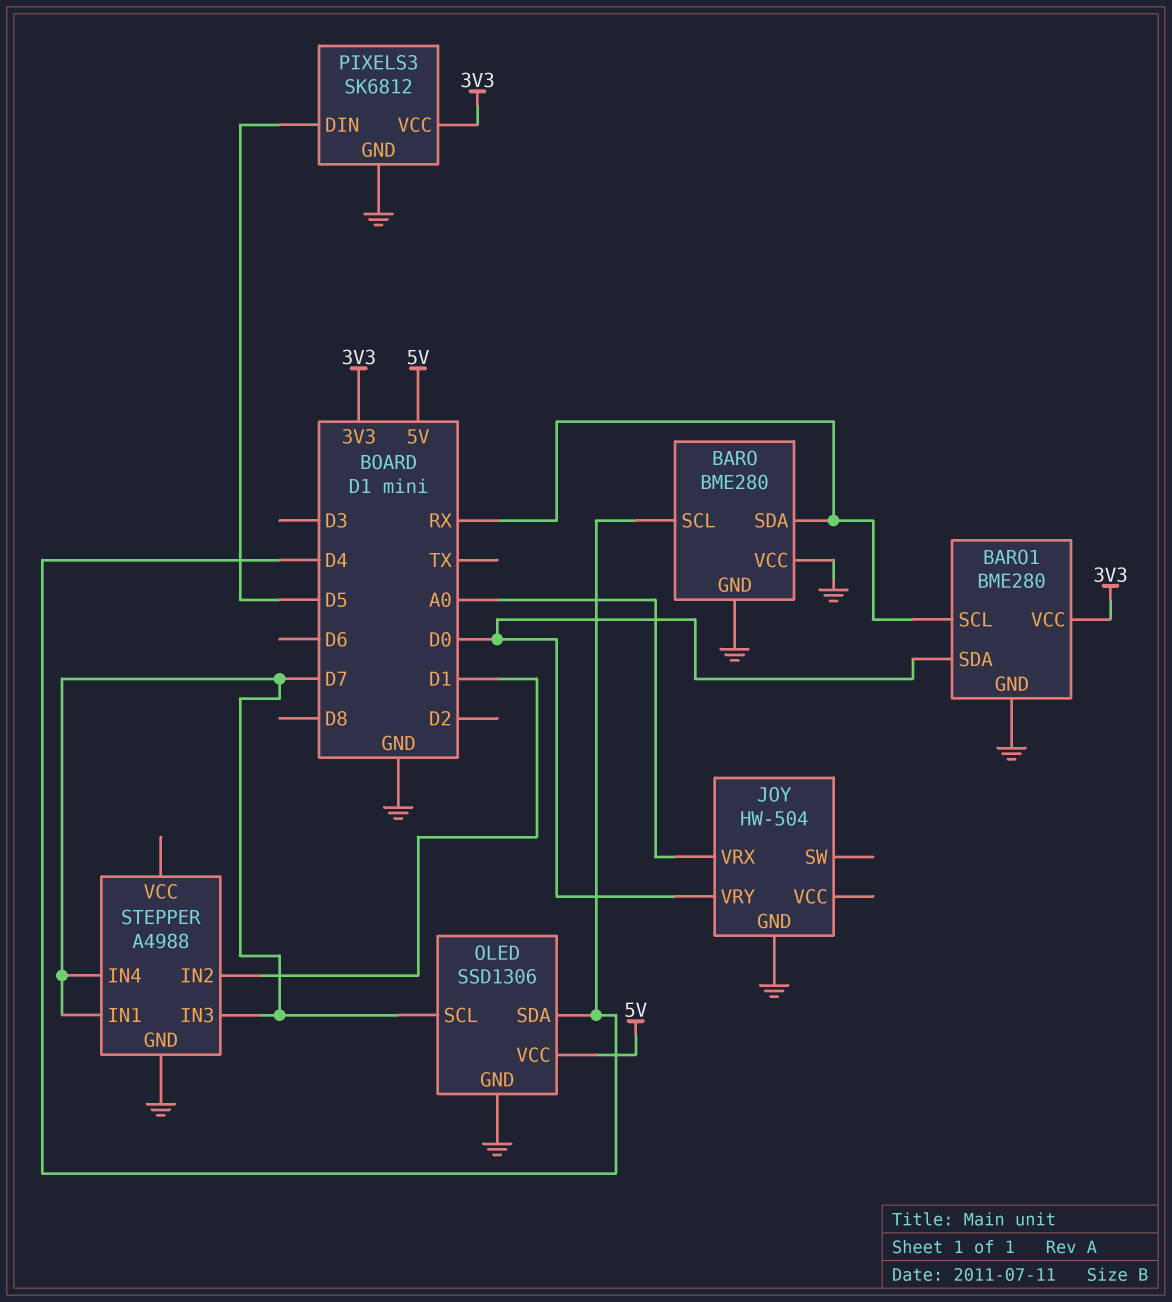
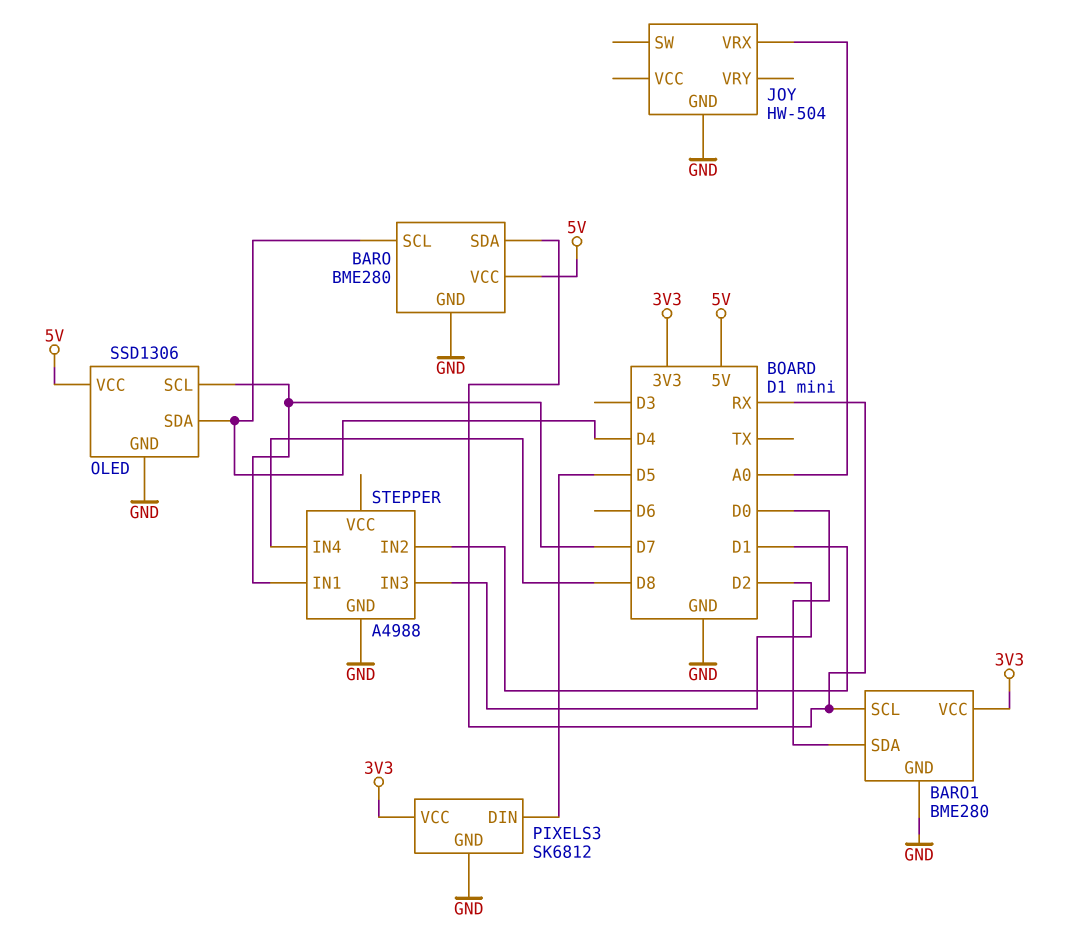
BARO pin VCC: GND -> 5V
JOY pin VRY: D0 -> none
STEPPER pin IN3: D7 -> D2
STEPPER pin IN4: D7 -> D8

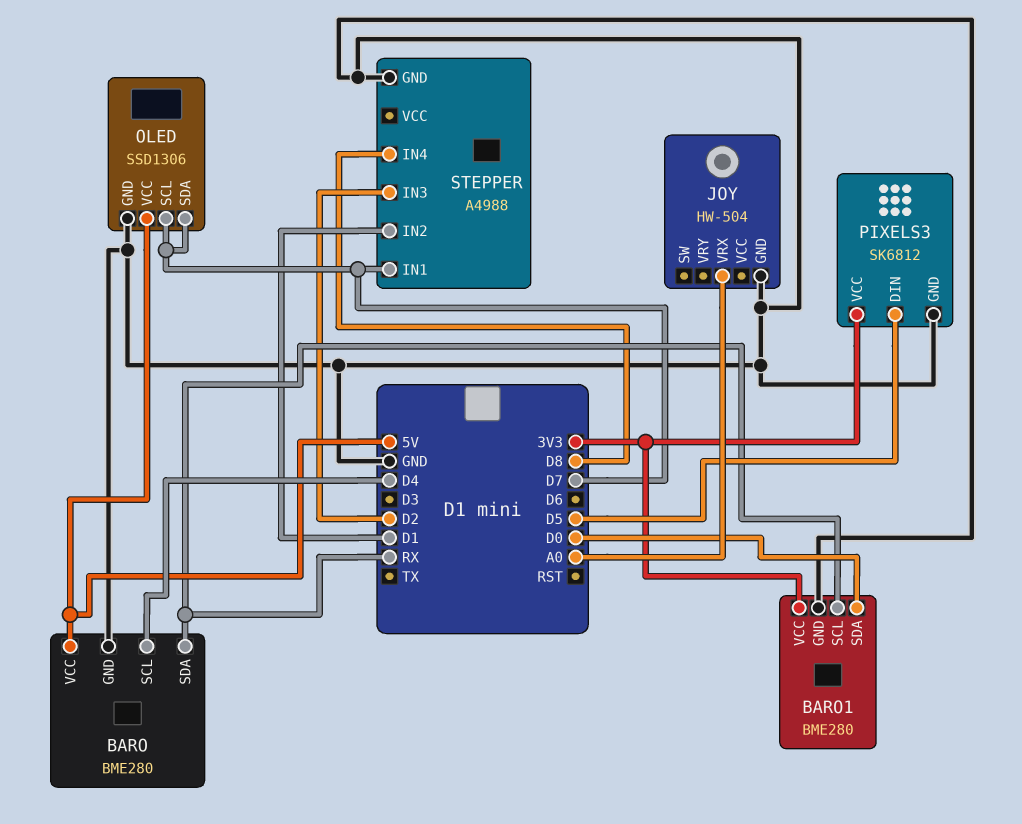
OLED pin SDA: D4 -> D7

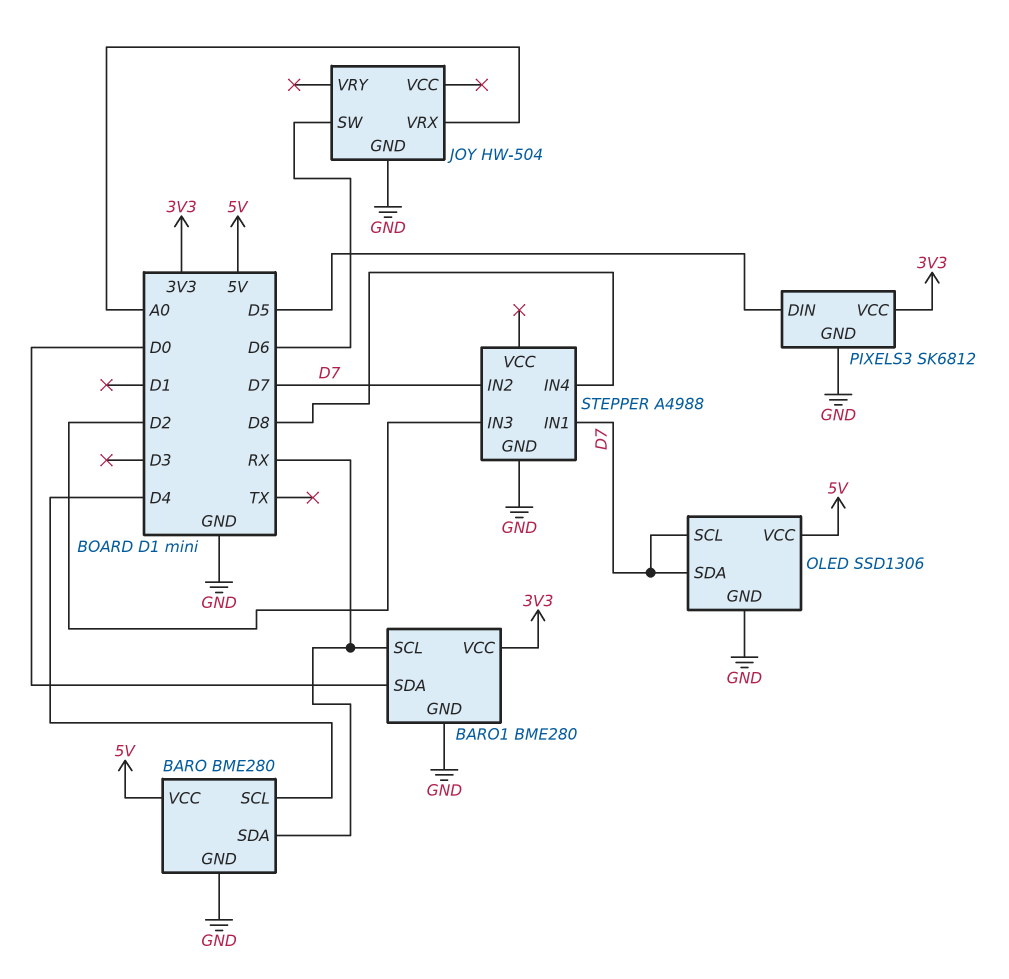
JOY pin SW: none -> D6
STEPPER pin IN2: D1 -> D7

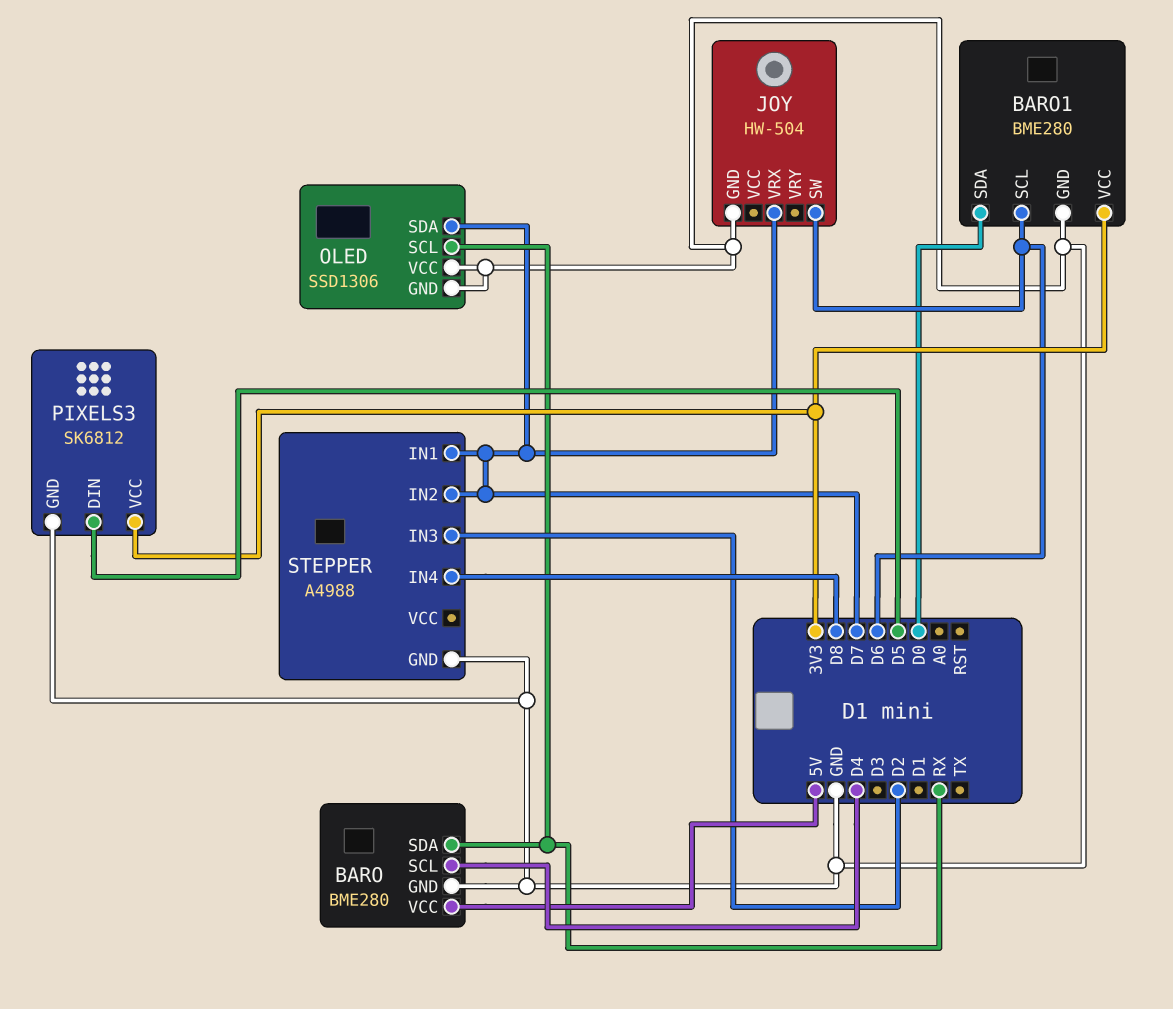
BARO1 pin SCL: RX -> D6
JOY pin VRX: A0 -> D7
OLED pin SCL: D7 -> RX
OLED pin VCC: 5V -> GND

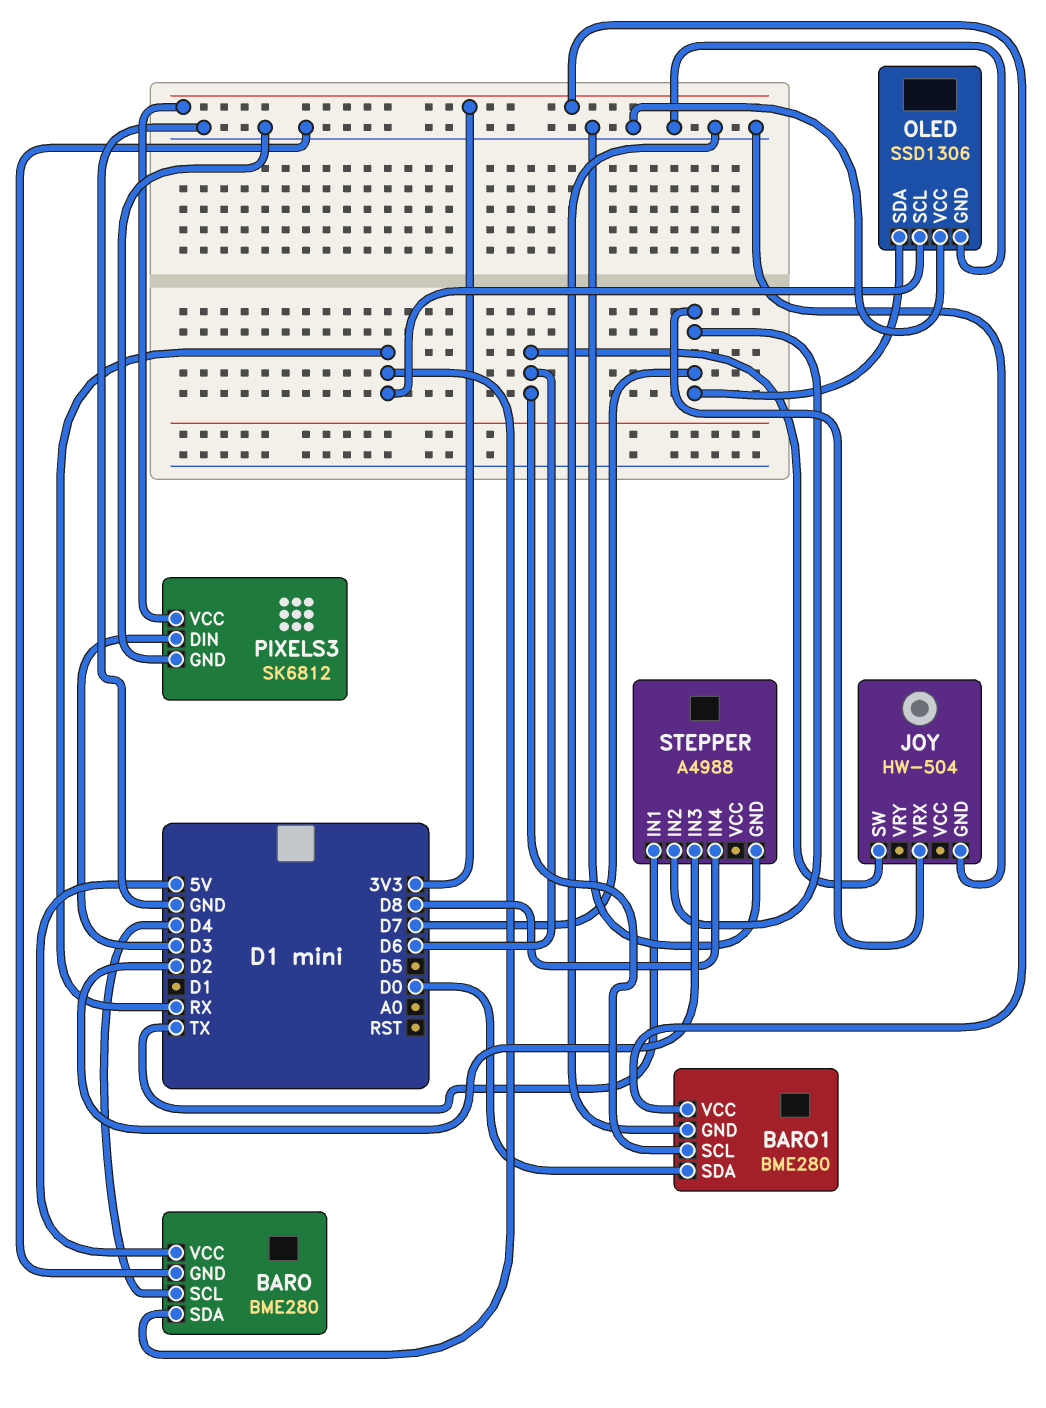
PIXELS3 pin DIN: D5 -> D3
STEPPER pin IN1: D7 -> TX

